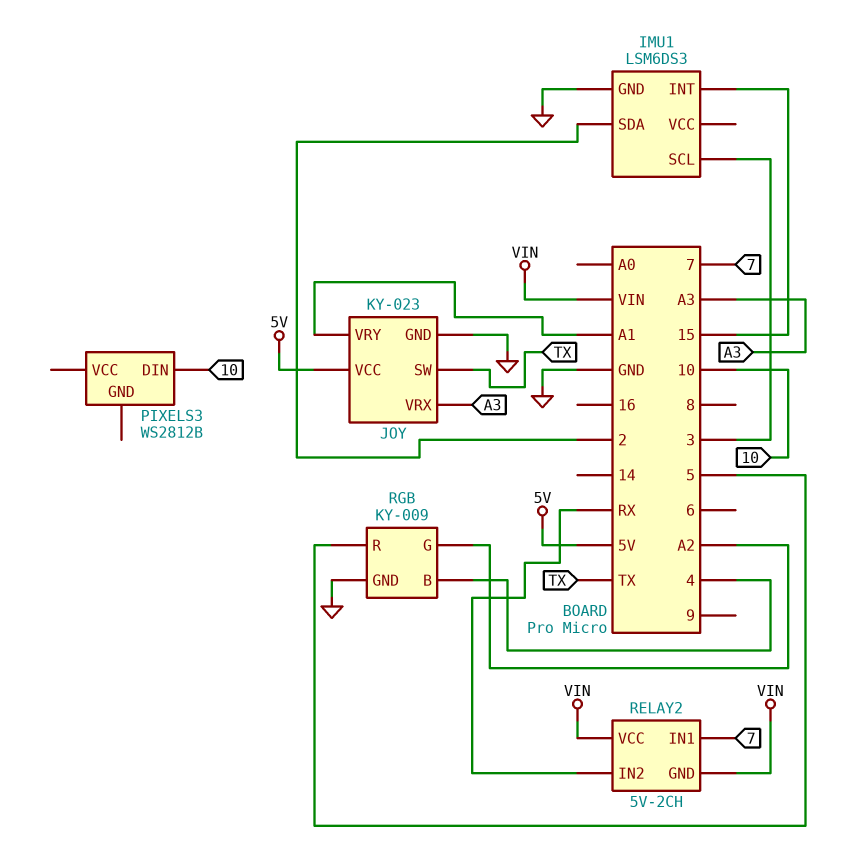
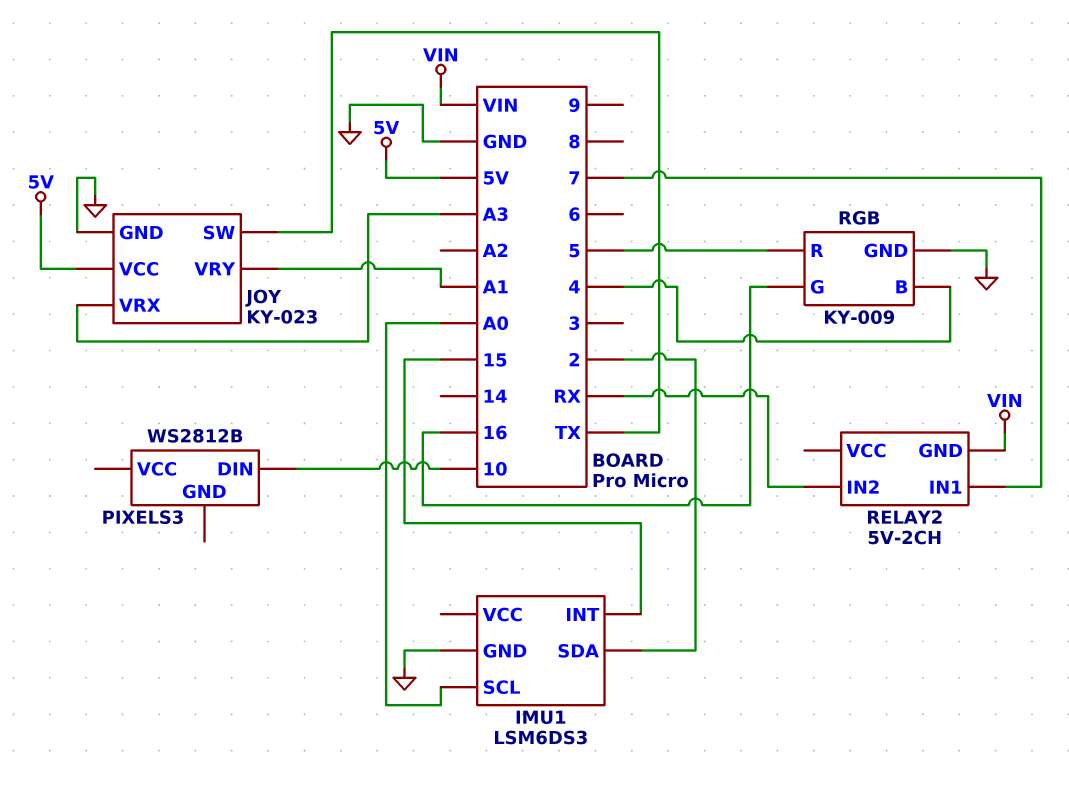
IMU1 pin SCL: 3 -> A0
RELAY2 pin VCC: VIN -> none
RGB pin G: A2 -> 16

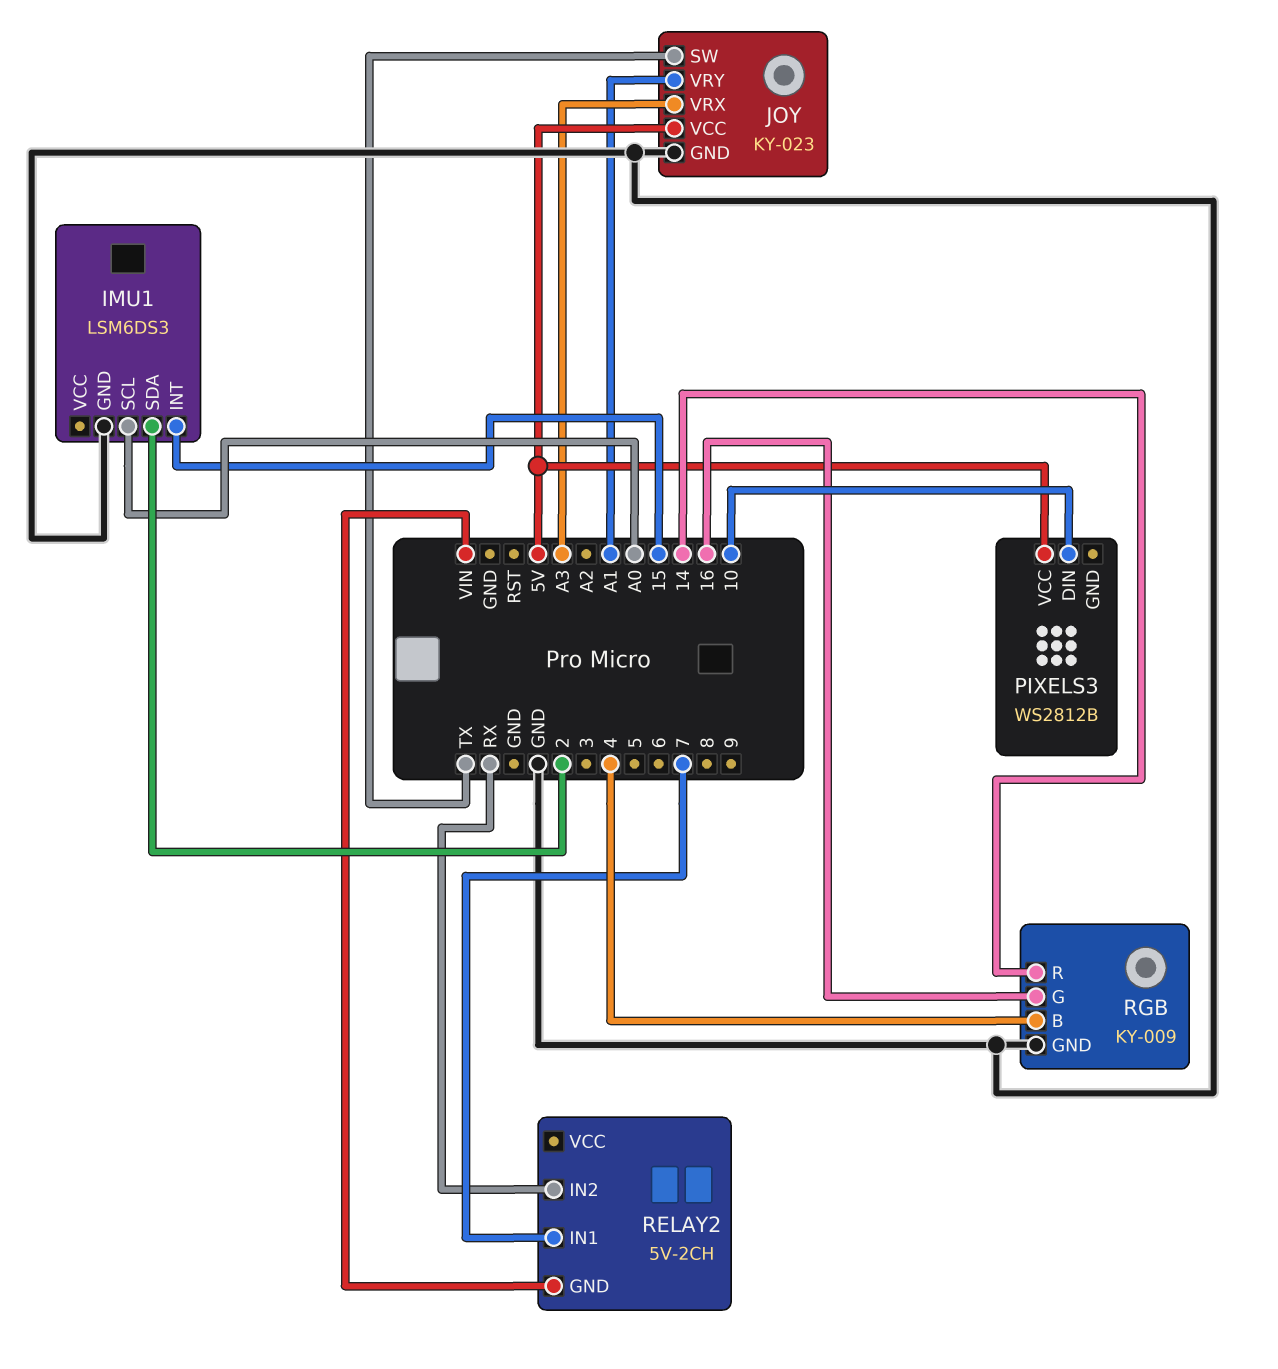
PIXELS3 pin VCC: none -> 5V
RGB pin R: 5 -> 14

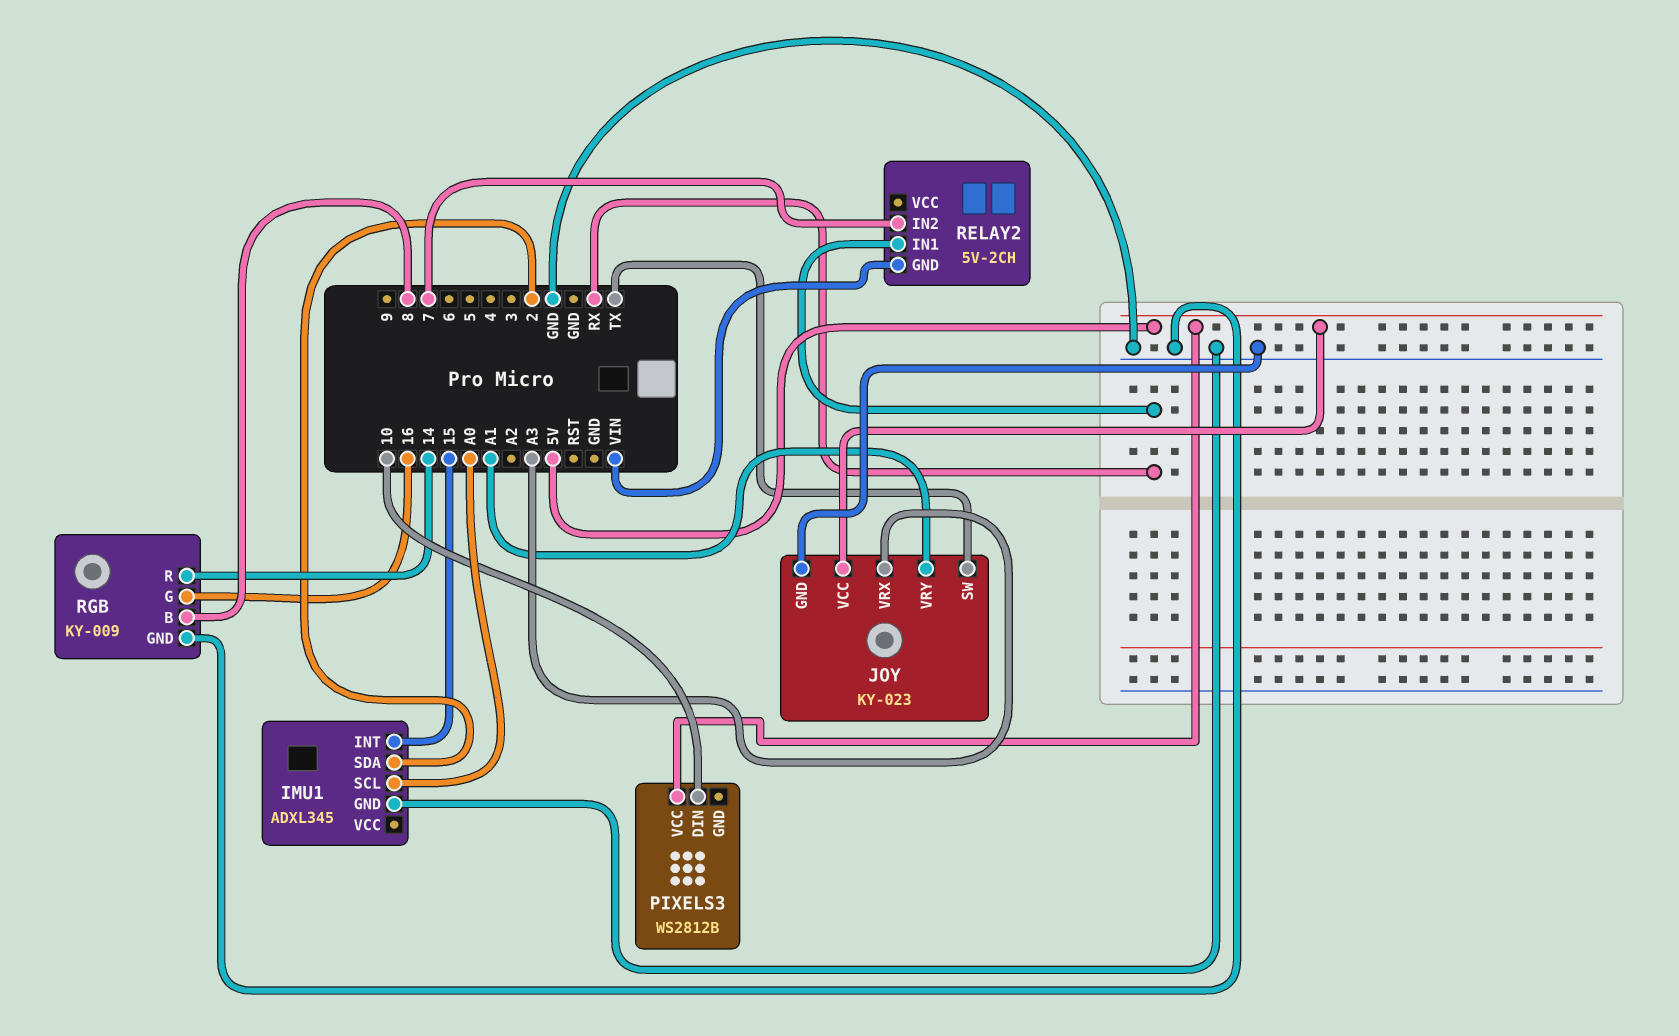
IMU1: LSM6DS3 -> ADXL345
RELAY2 pin IN1: 7 -> RX
RELAY2 pin IN2: RX -> 7
RGB pin B: 4 -> 8

